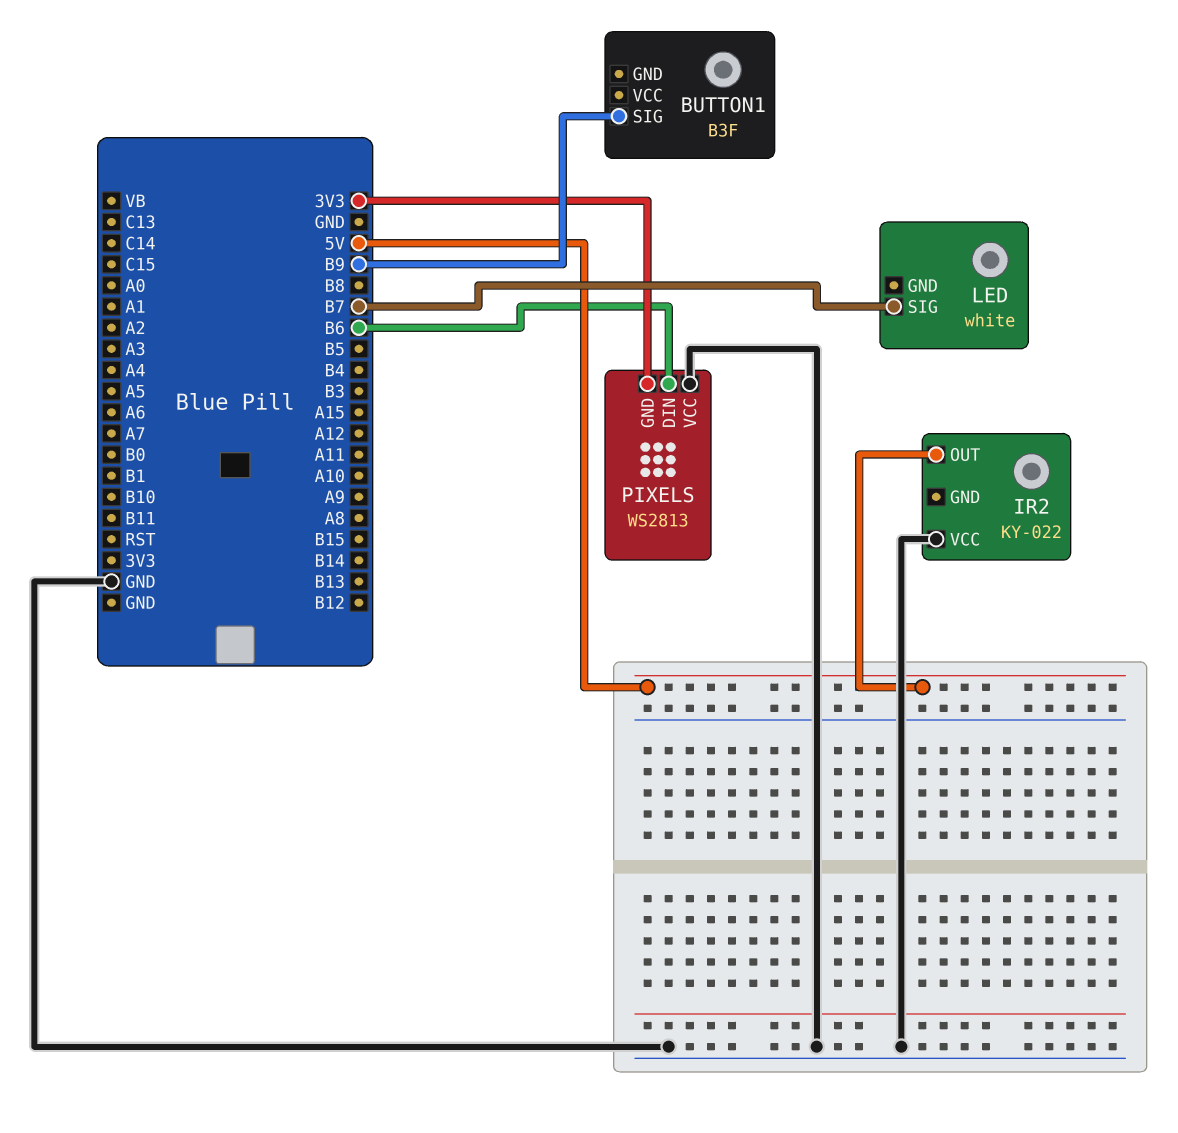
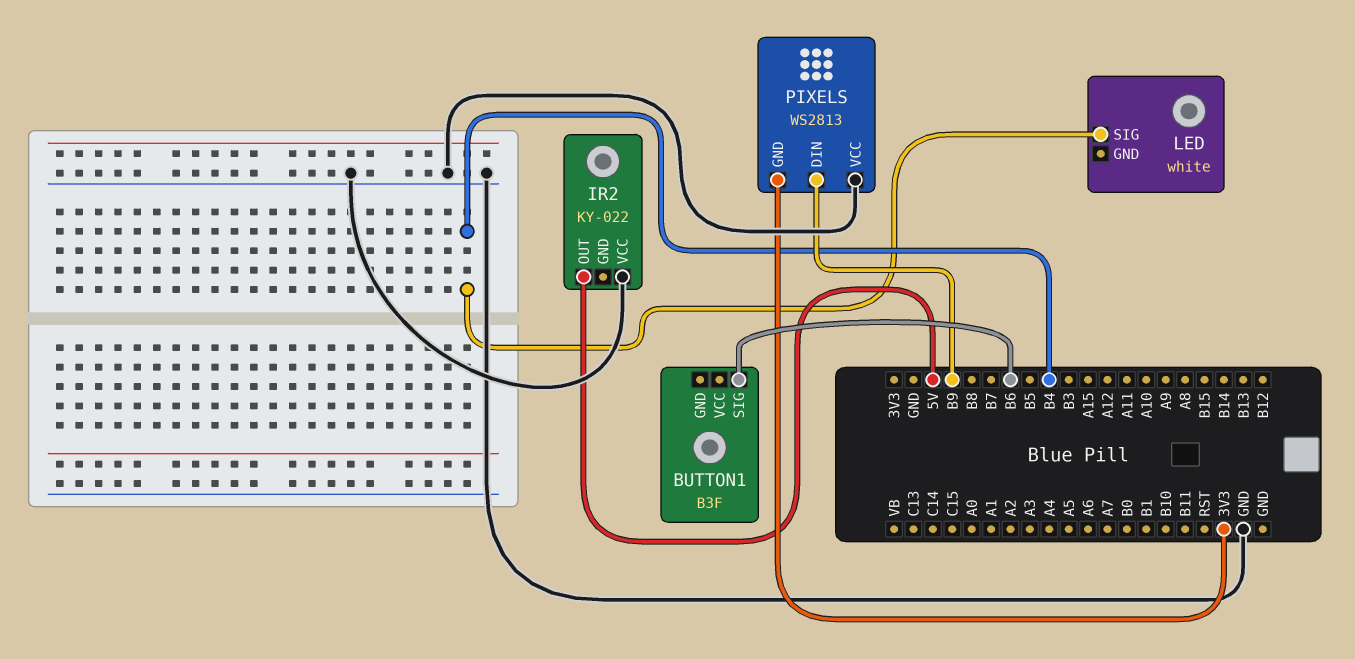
BUTTON1 pin SIG: B9 -> B6
LED pin SIG: B7 -> B4
PIXELS pin DIN: B6 -> B9

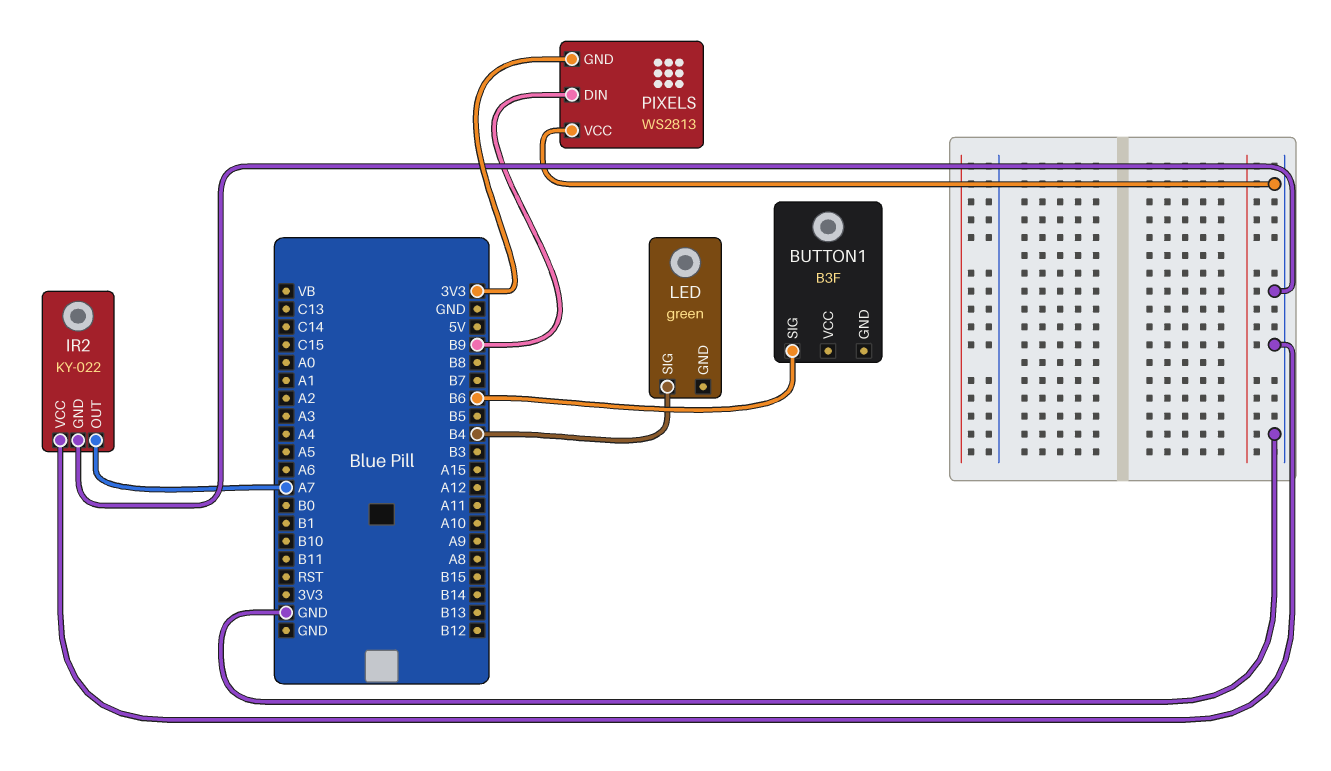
IR2 pin GND: none -> GND
IR2 pin OUT: 5V -> A7
LED: white -> green

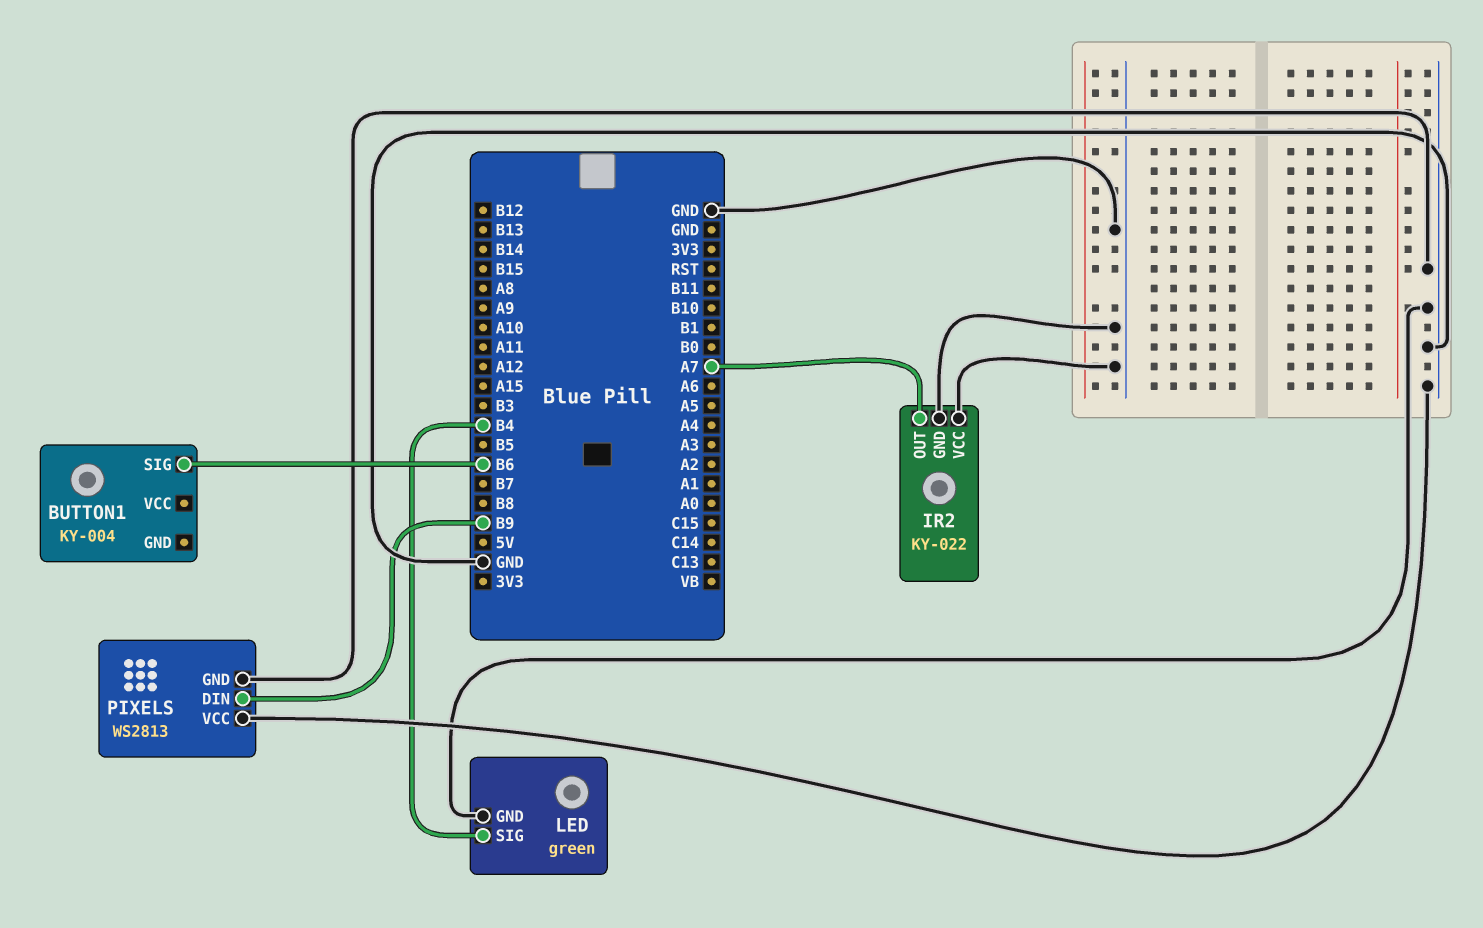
BUTTON1: B3F -> KY-004
LED pin GND: none -> GND
PIXELS pin GND: 3V3 -> GND

